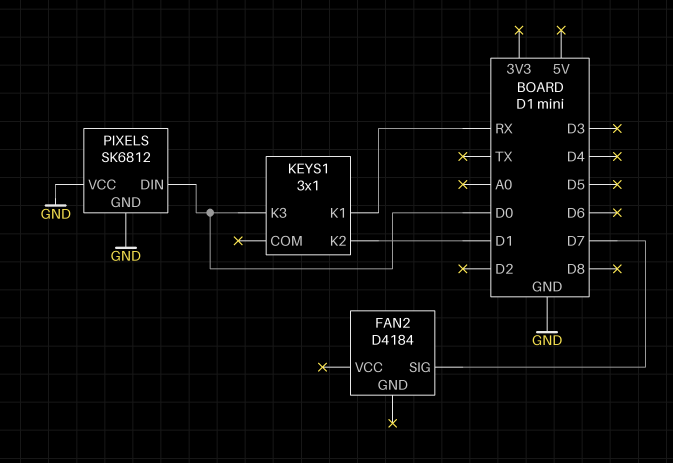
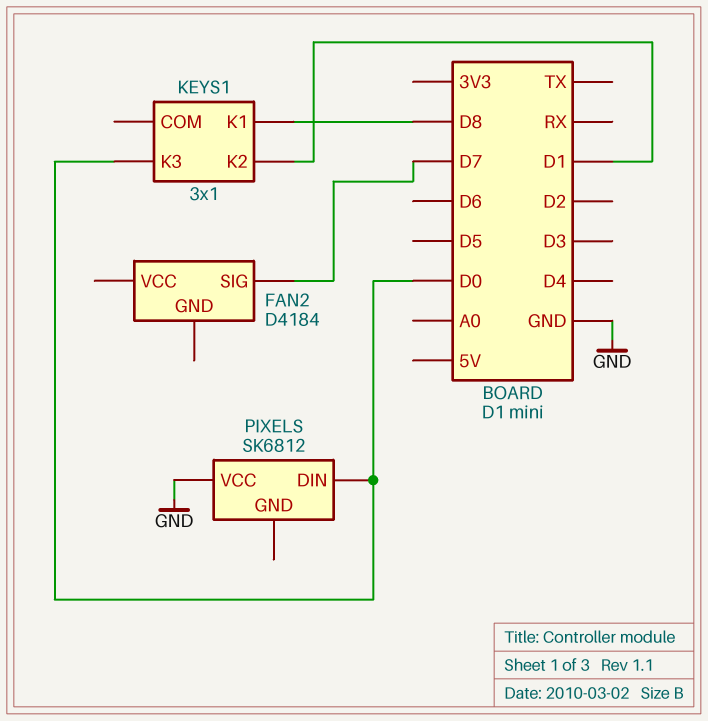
KEYS1 pin K1: RX -> D8
PIXELS pin GND: GND -> none

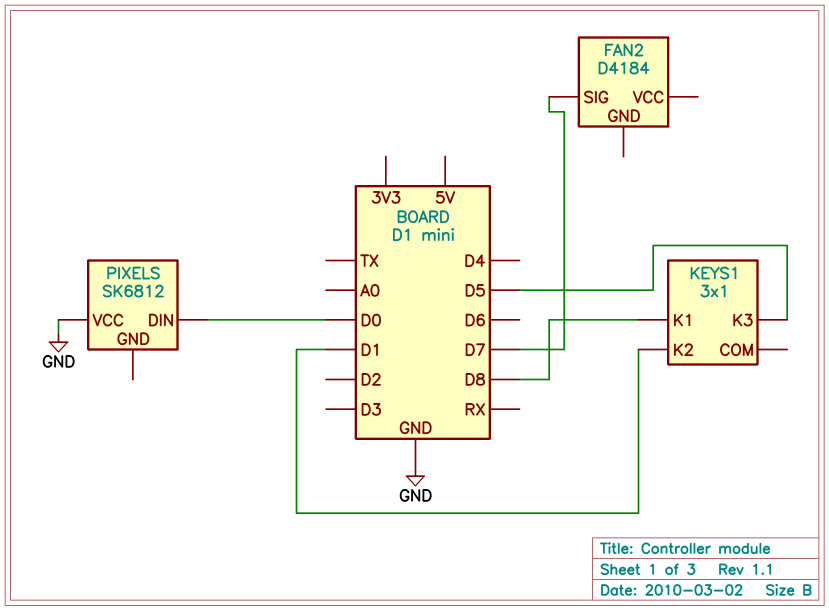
KEYS1 pin K3: D0 -> D5

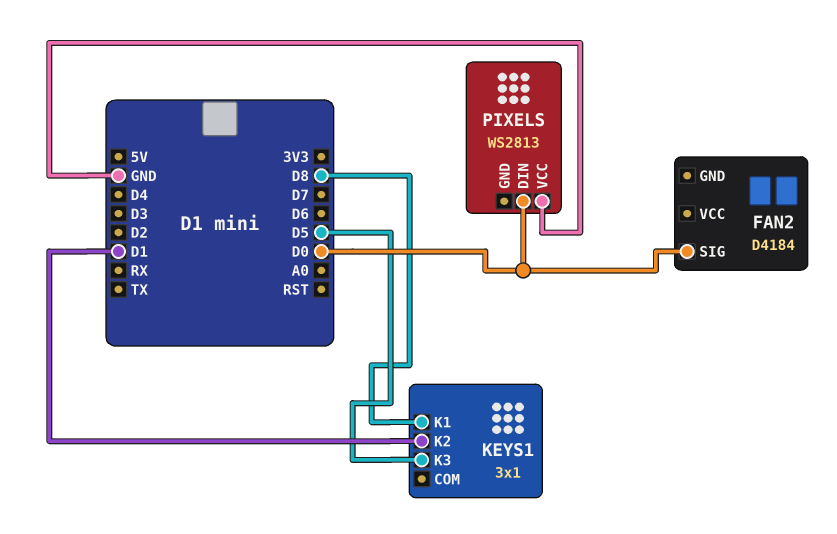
FAN2 pin SIG: D7 -> D0
PIXELS: SK6812 -> WS2813

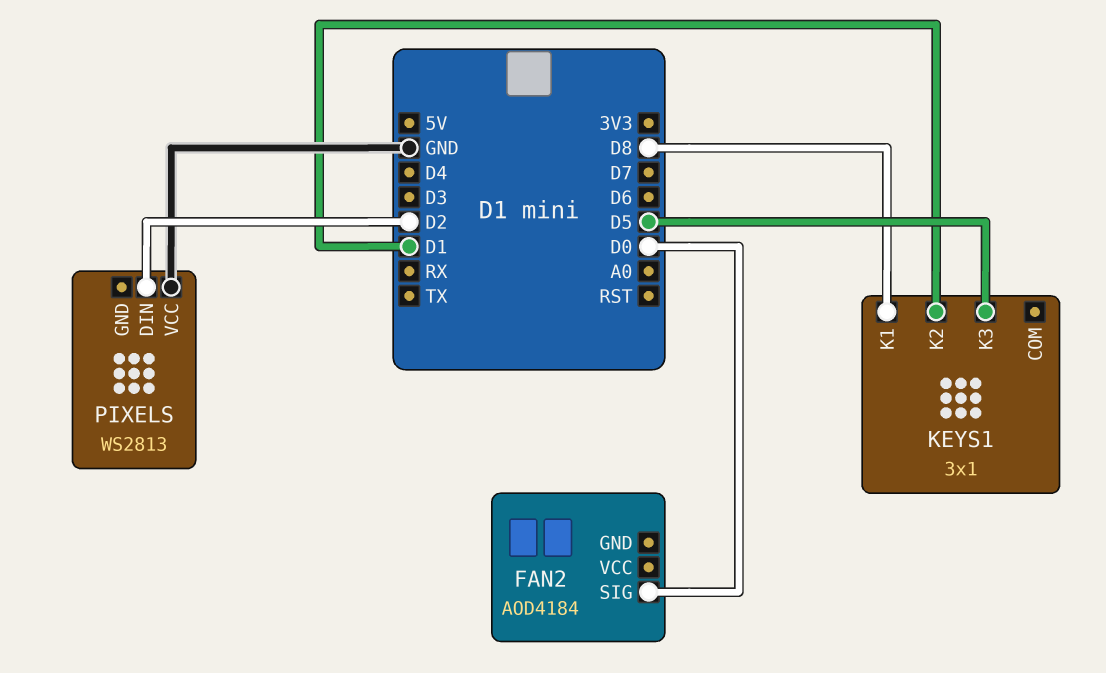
FAN2: D4184 -> AOD4184
PIXELS pin DIN: D0 -> D2

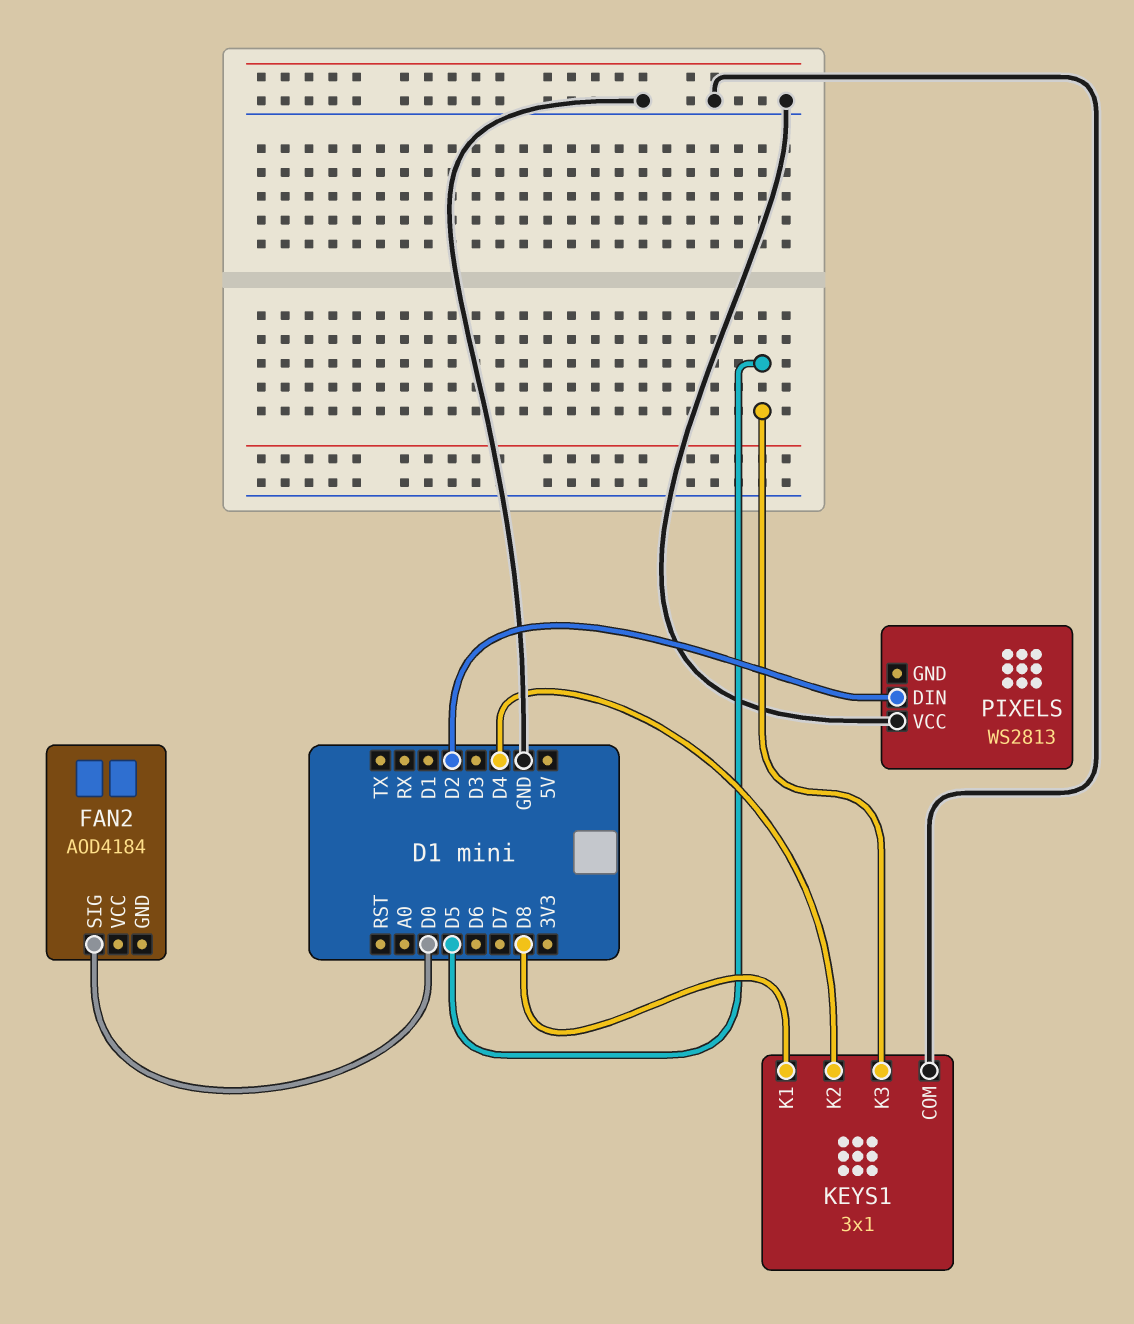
KEYS1 pin COM: none -> GND
KEYS1 pin K2: D1 -> D4

